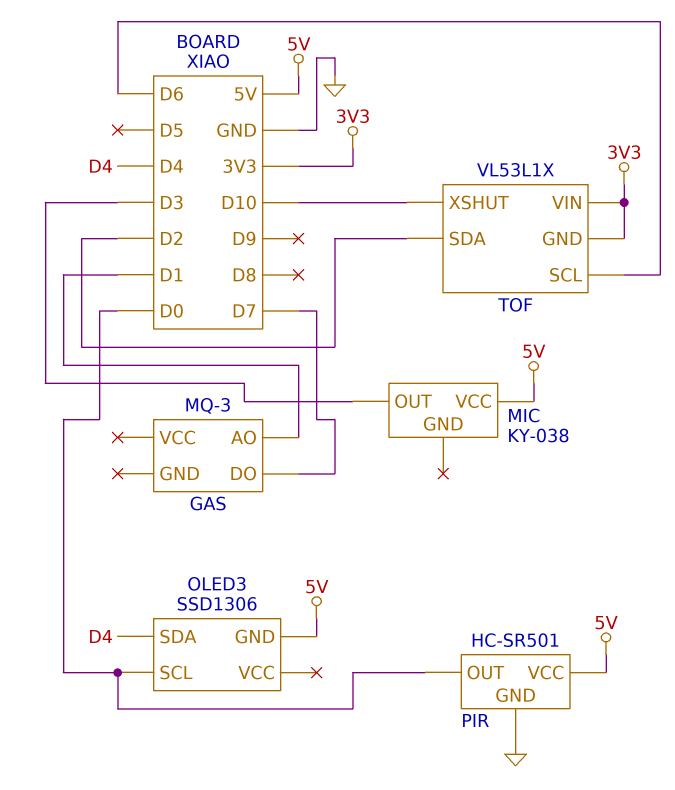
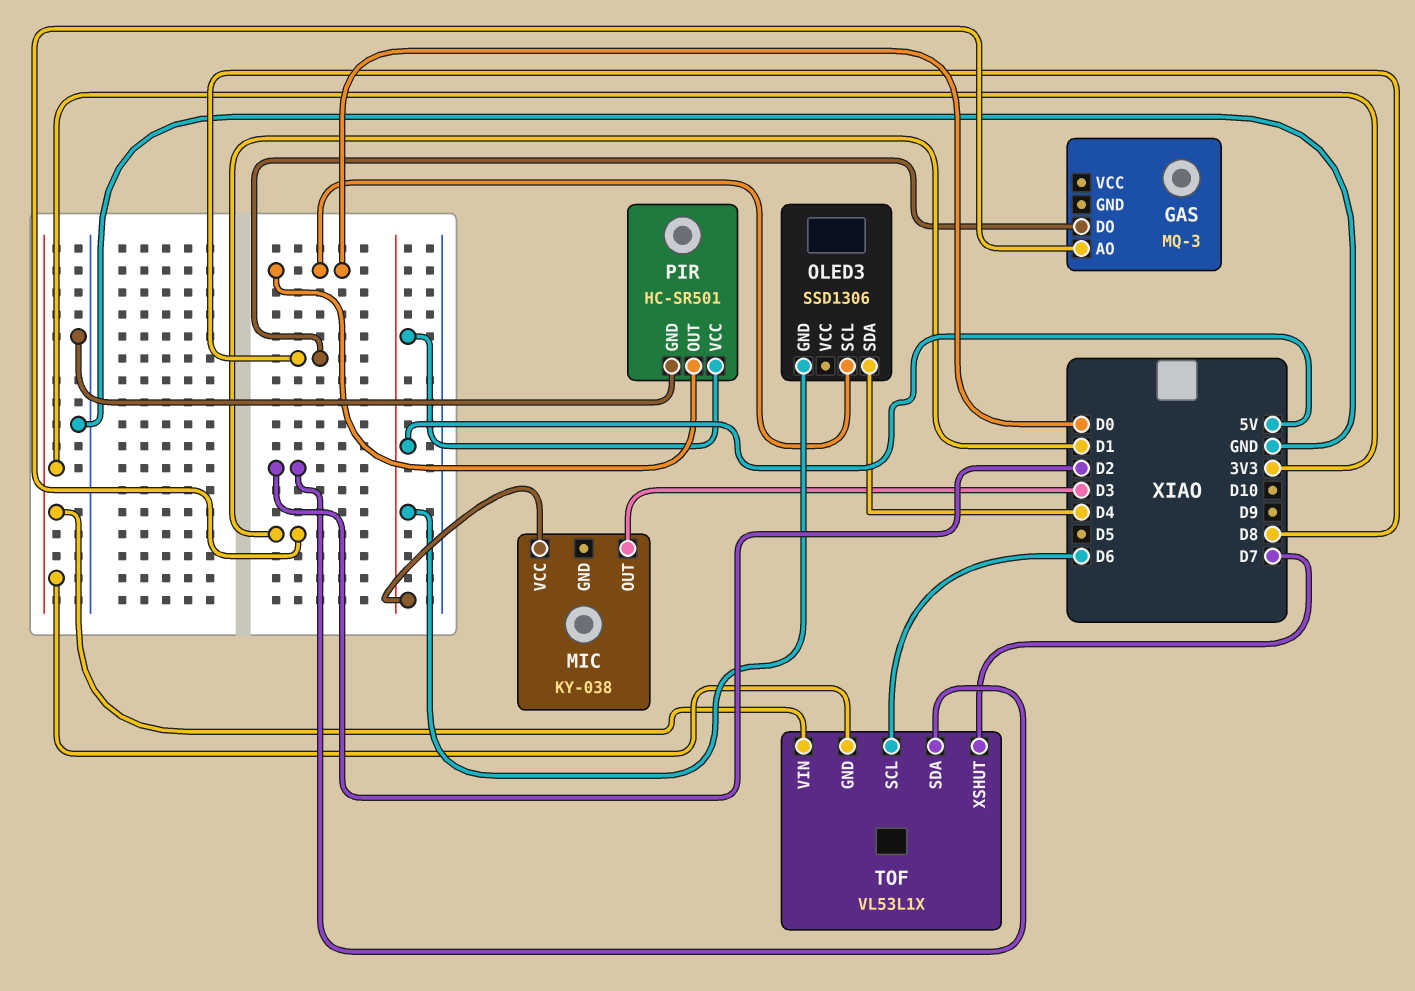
GAS pin DO: D7 -> D8
TOF pin XSHUT: D10 -> D7

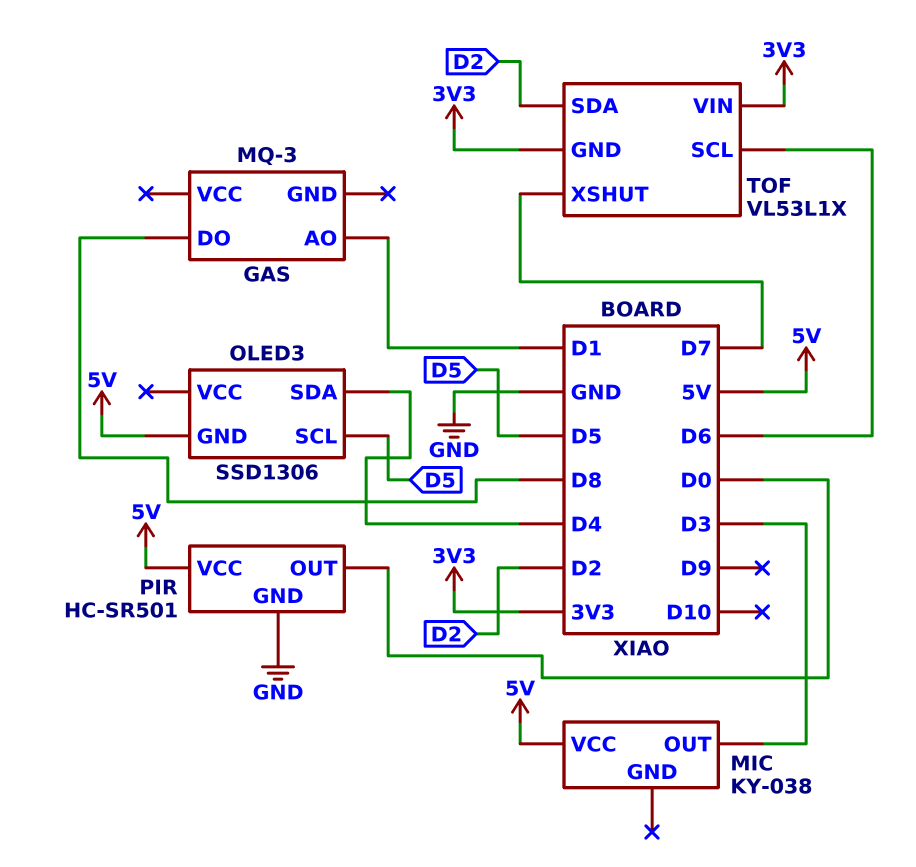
OLED3 pin SCL: D0 -> D5

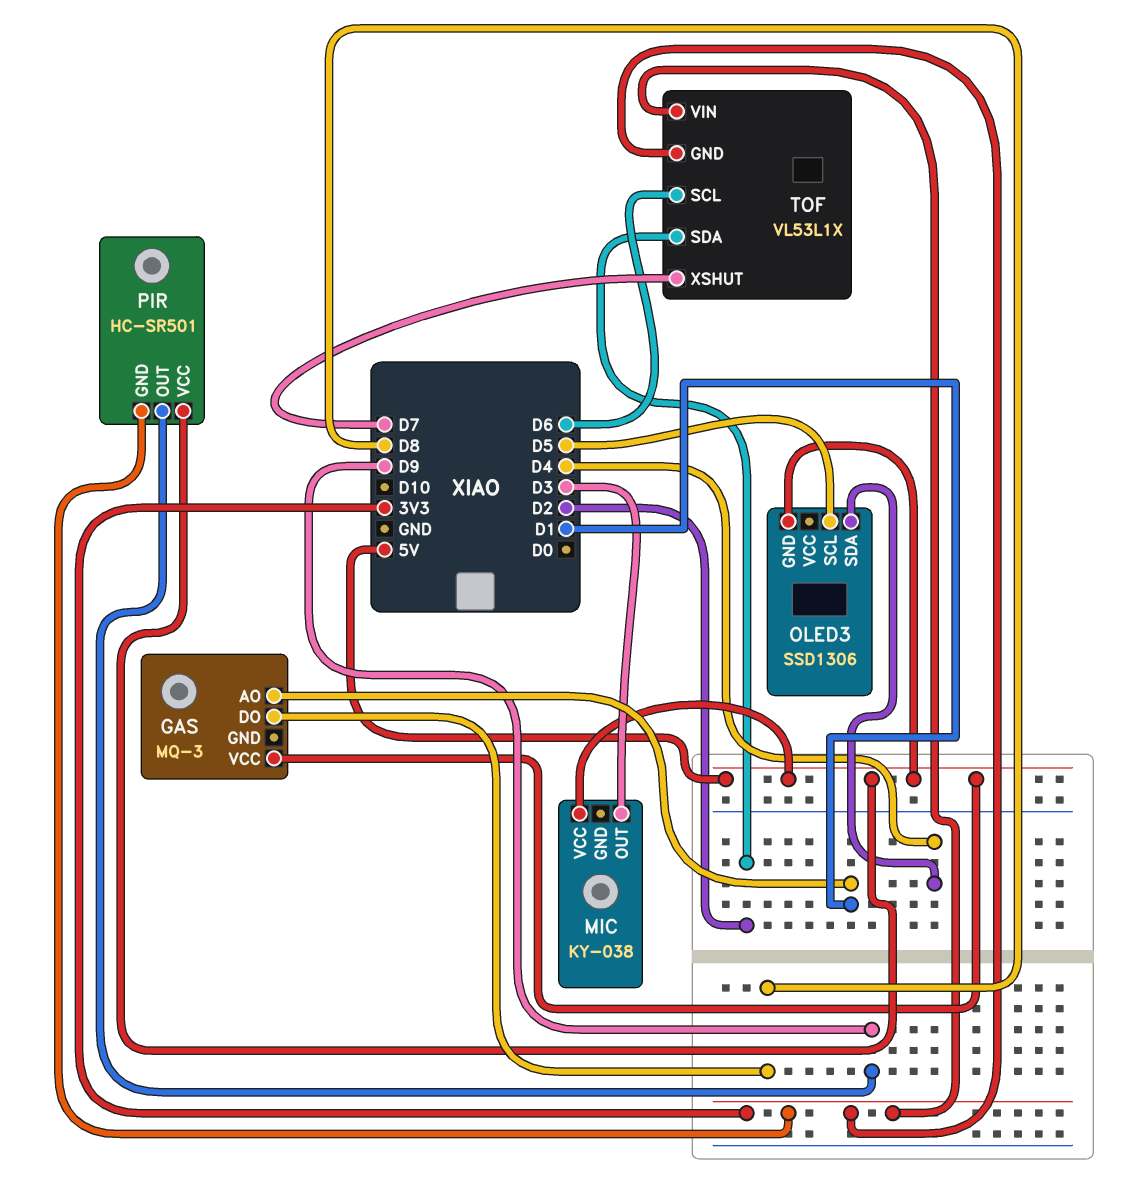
GAS pin VCC: none -> 5V
PIR pin GND: GND -> 3V3
PIR pin OUT: D0 -> D9

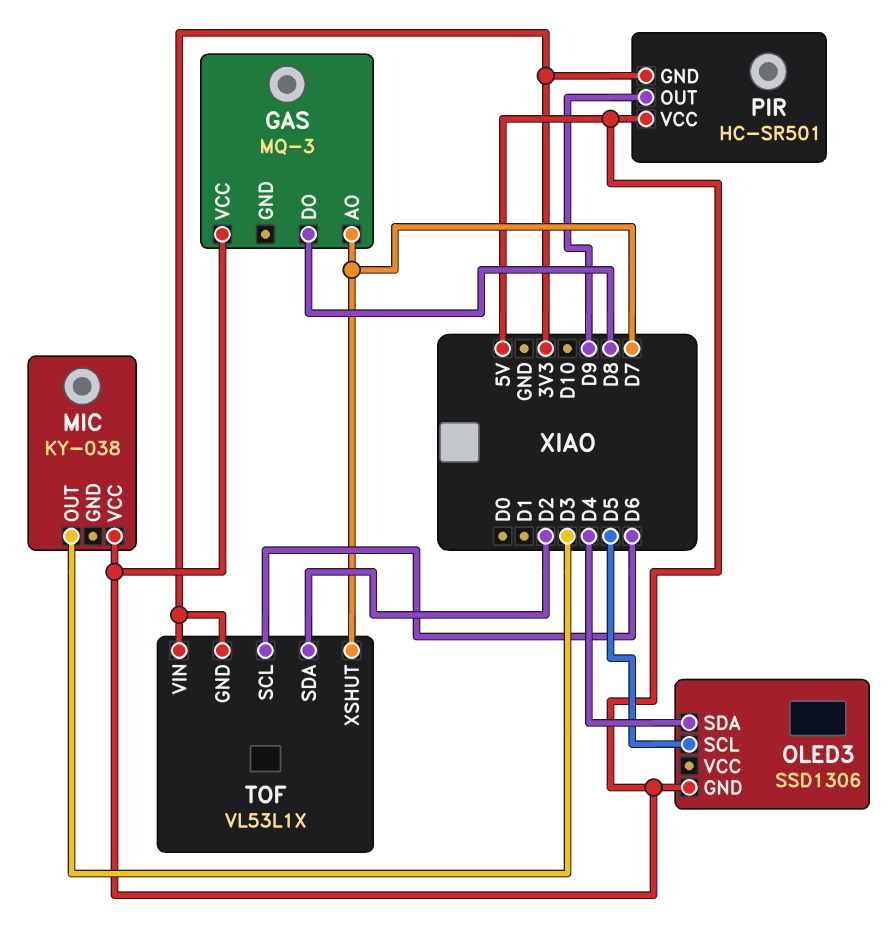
GAS pin AO: D1 -> D7

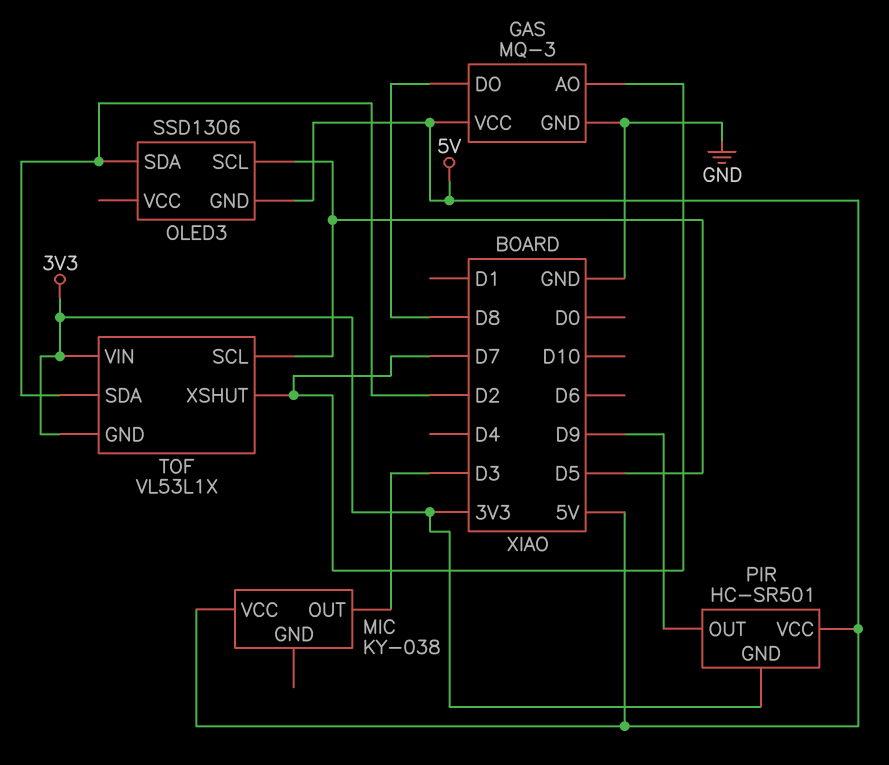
GAS pin GND: none -> GND
OLED3 pin SDA: D4 -> D2
TOF pin SCL: D6 -> D5

